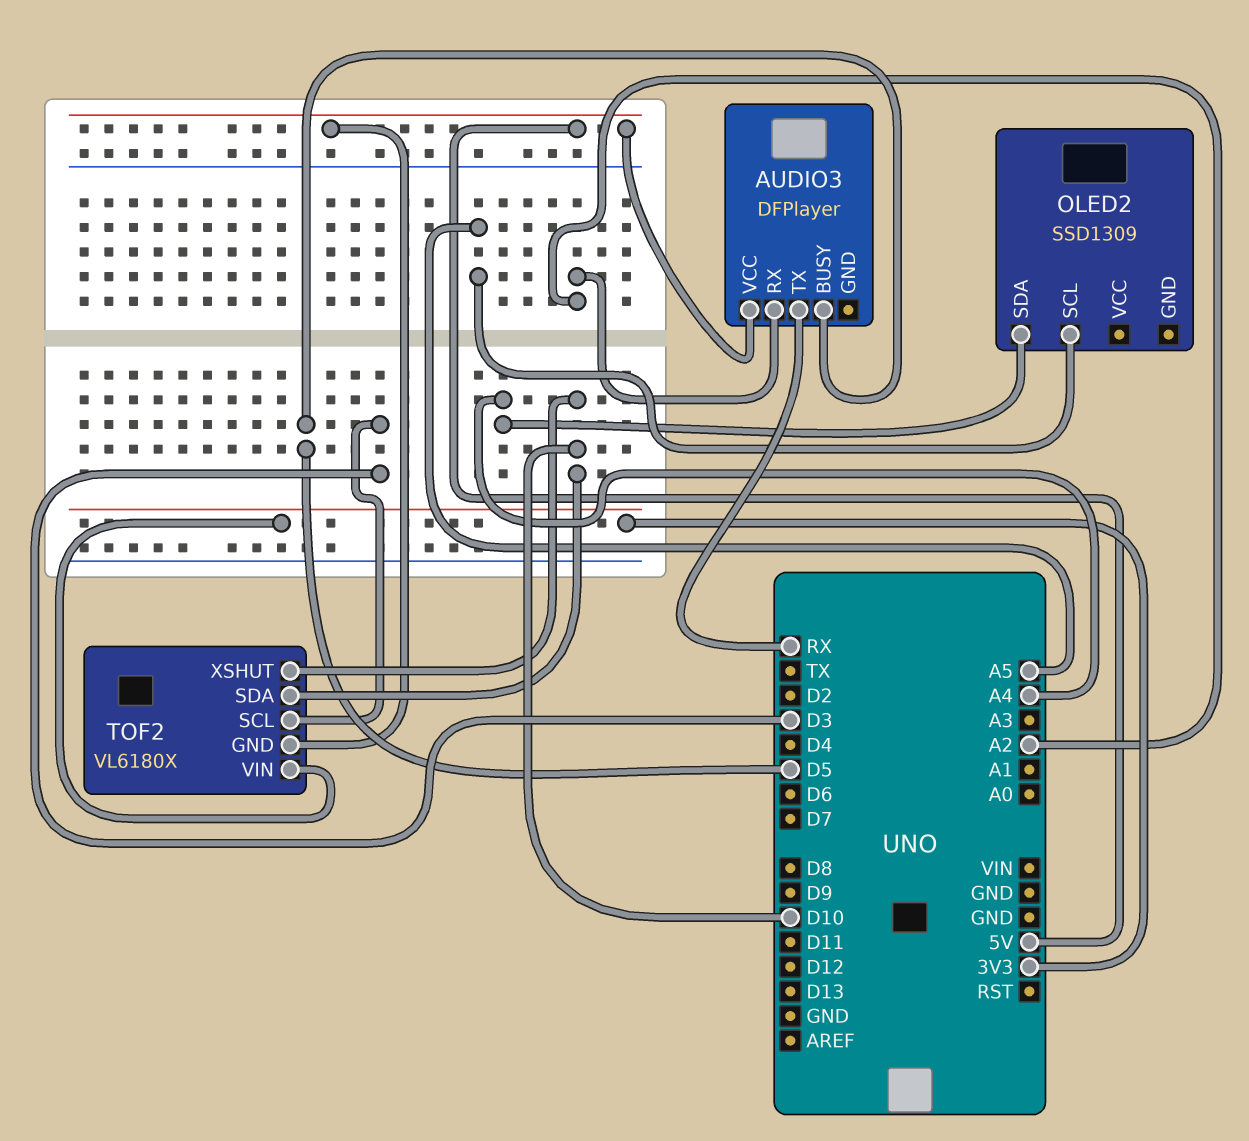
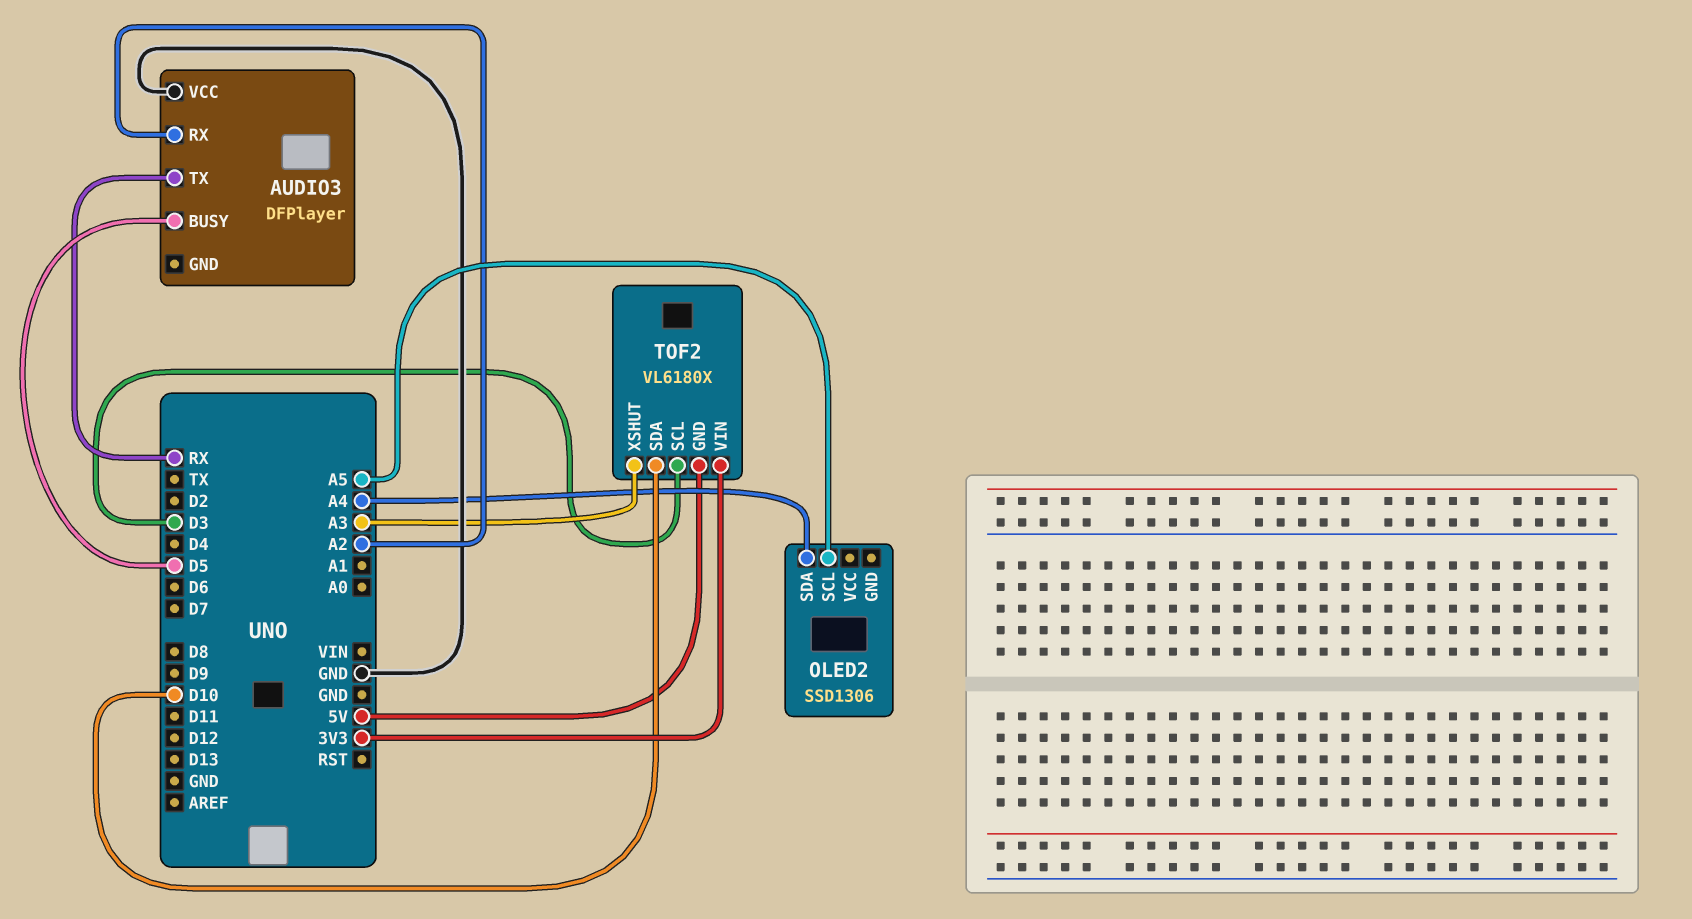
AUDIO3 pin VCC: 5V -> GND
OLED2: SSD1309 -> SSD1306
TOF2 pin XSHUT: D10 -> A3

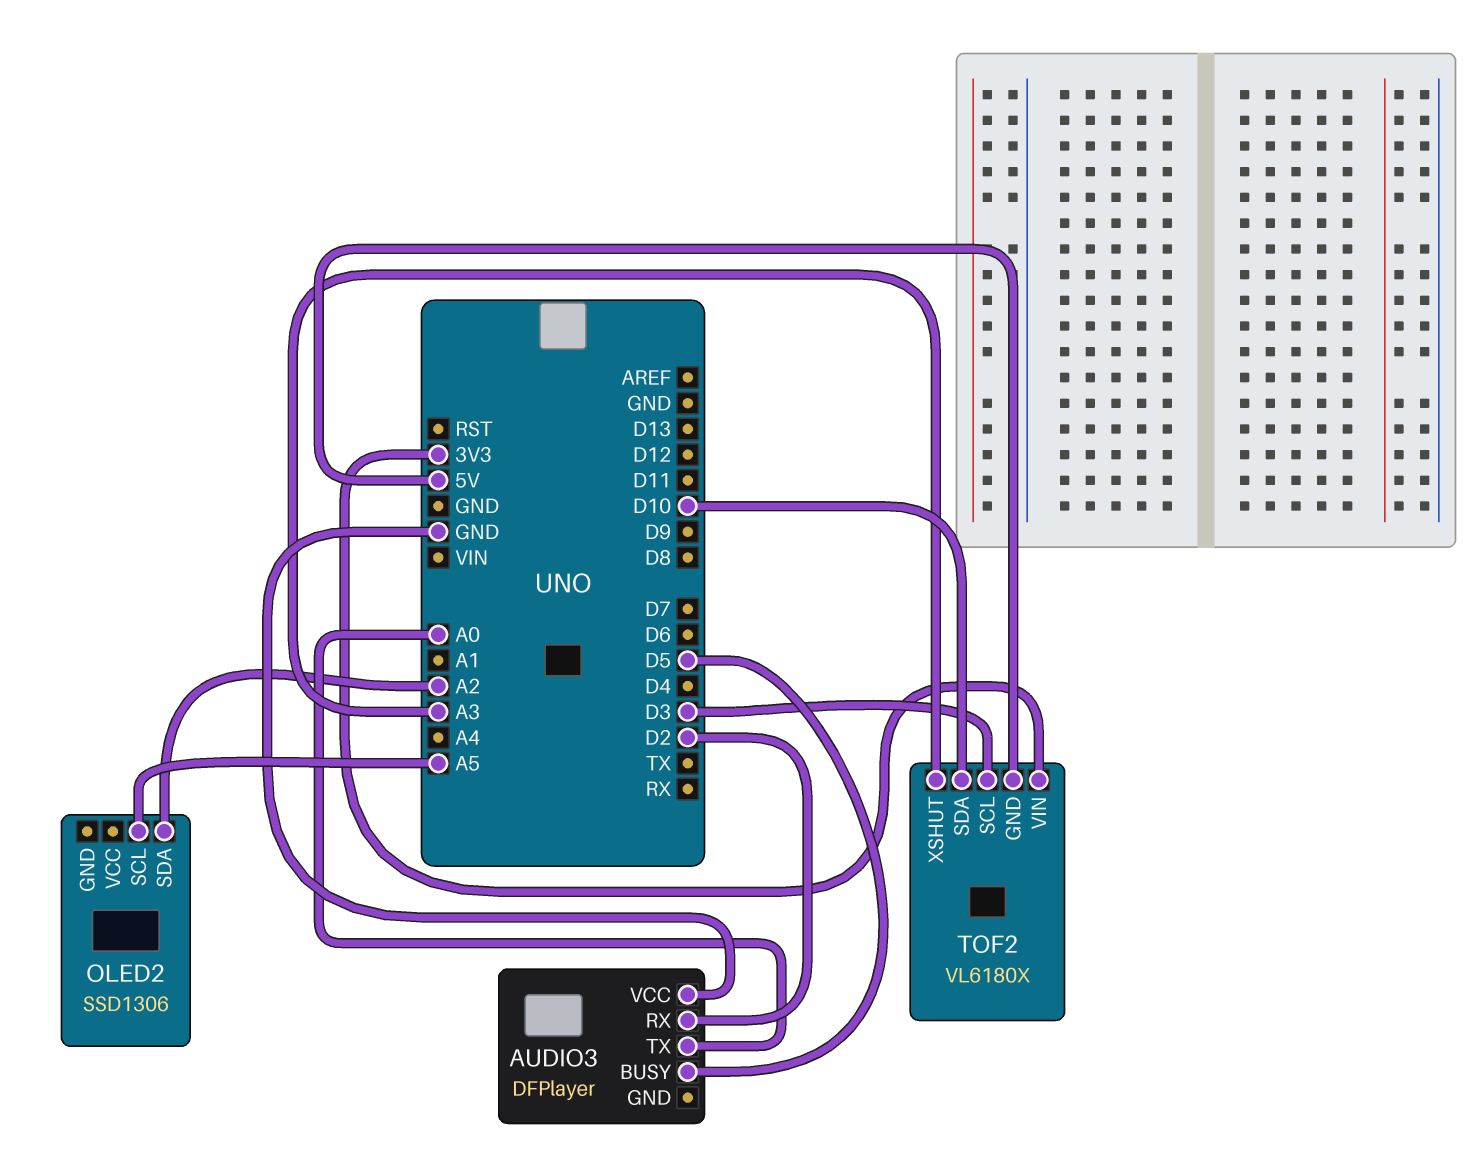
AUDIO3 pin RX: A2 -> D2
AUDIO3 pin TX: RX -> A0
OLED2 pin SDA: A4 -> A2

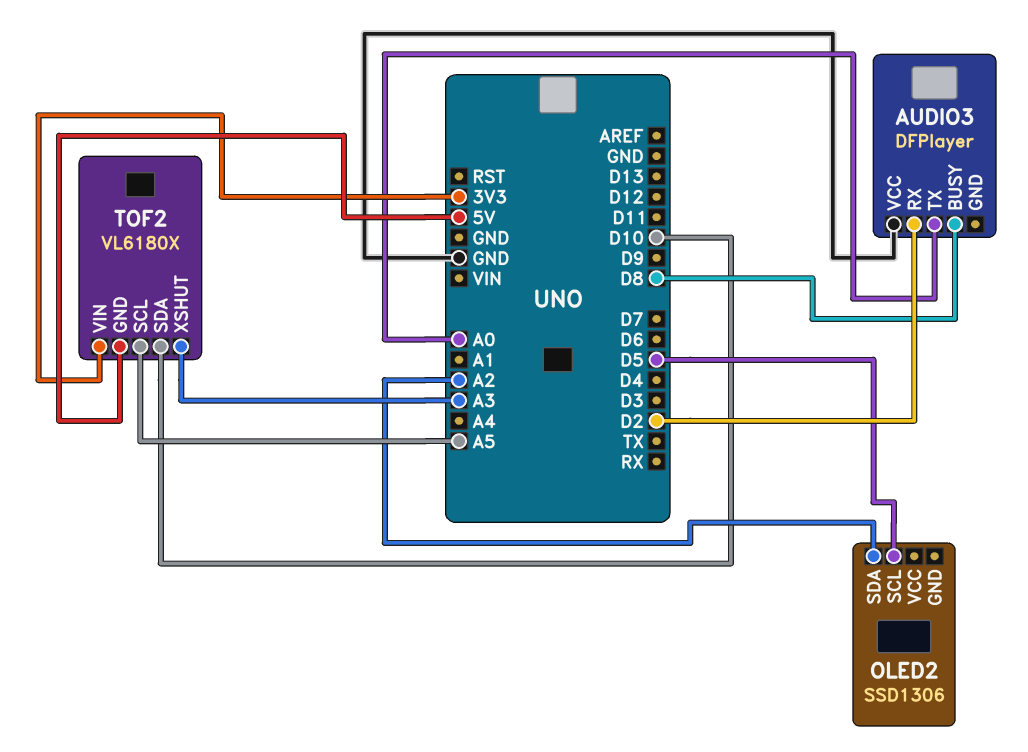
AUDIO3 pin BUSY: D5 -> D8
OLED2 pin SCL: A5 -> D5
TOF2 pin SCL: D3 -> A5

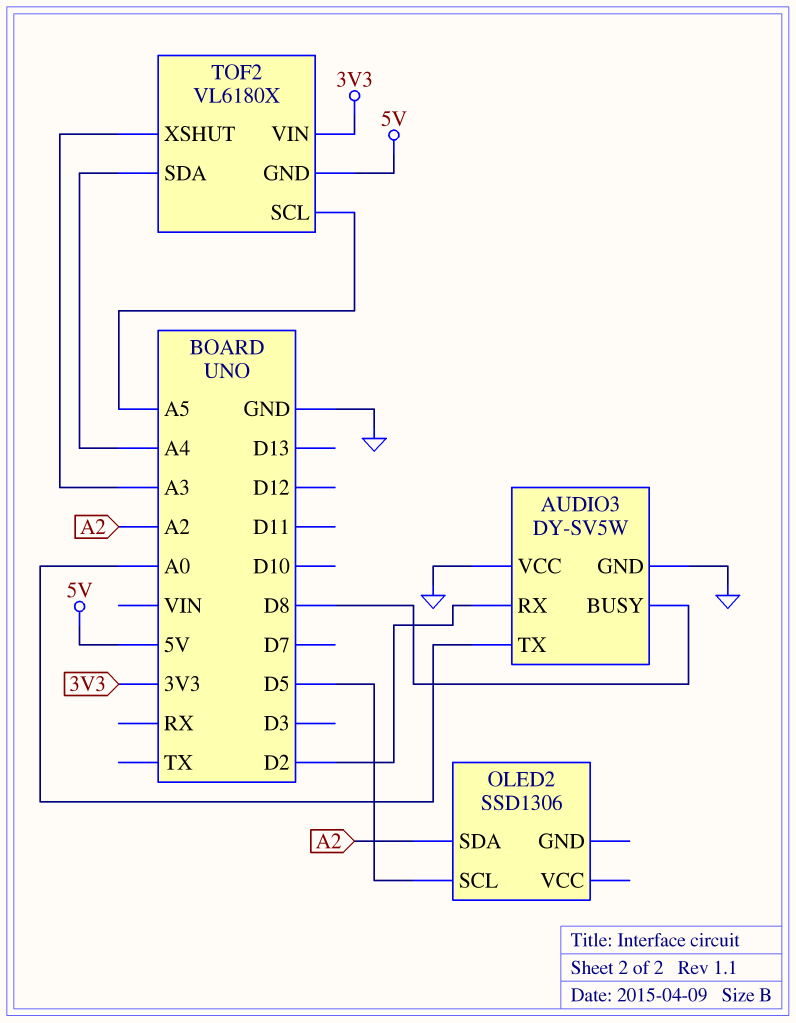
AUDIO3: DFPlayer -> DY-SV5W
AUDIO3 pin GND: none -> GND
TOF2 pin SDA: D10 -> A4

